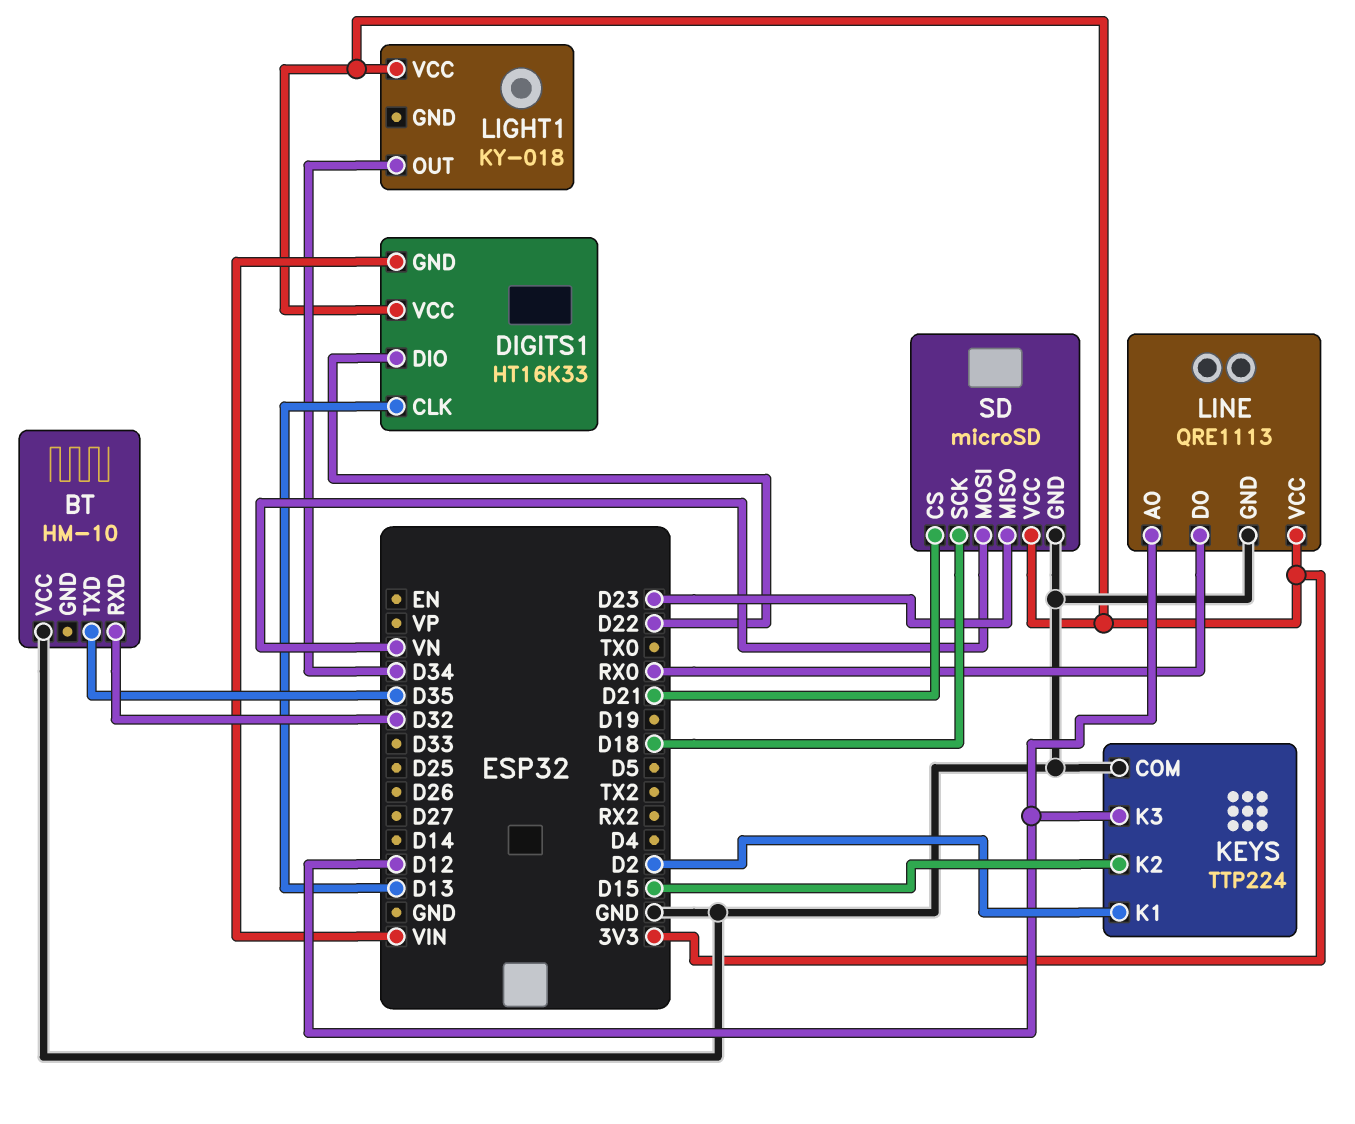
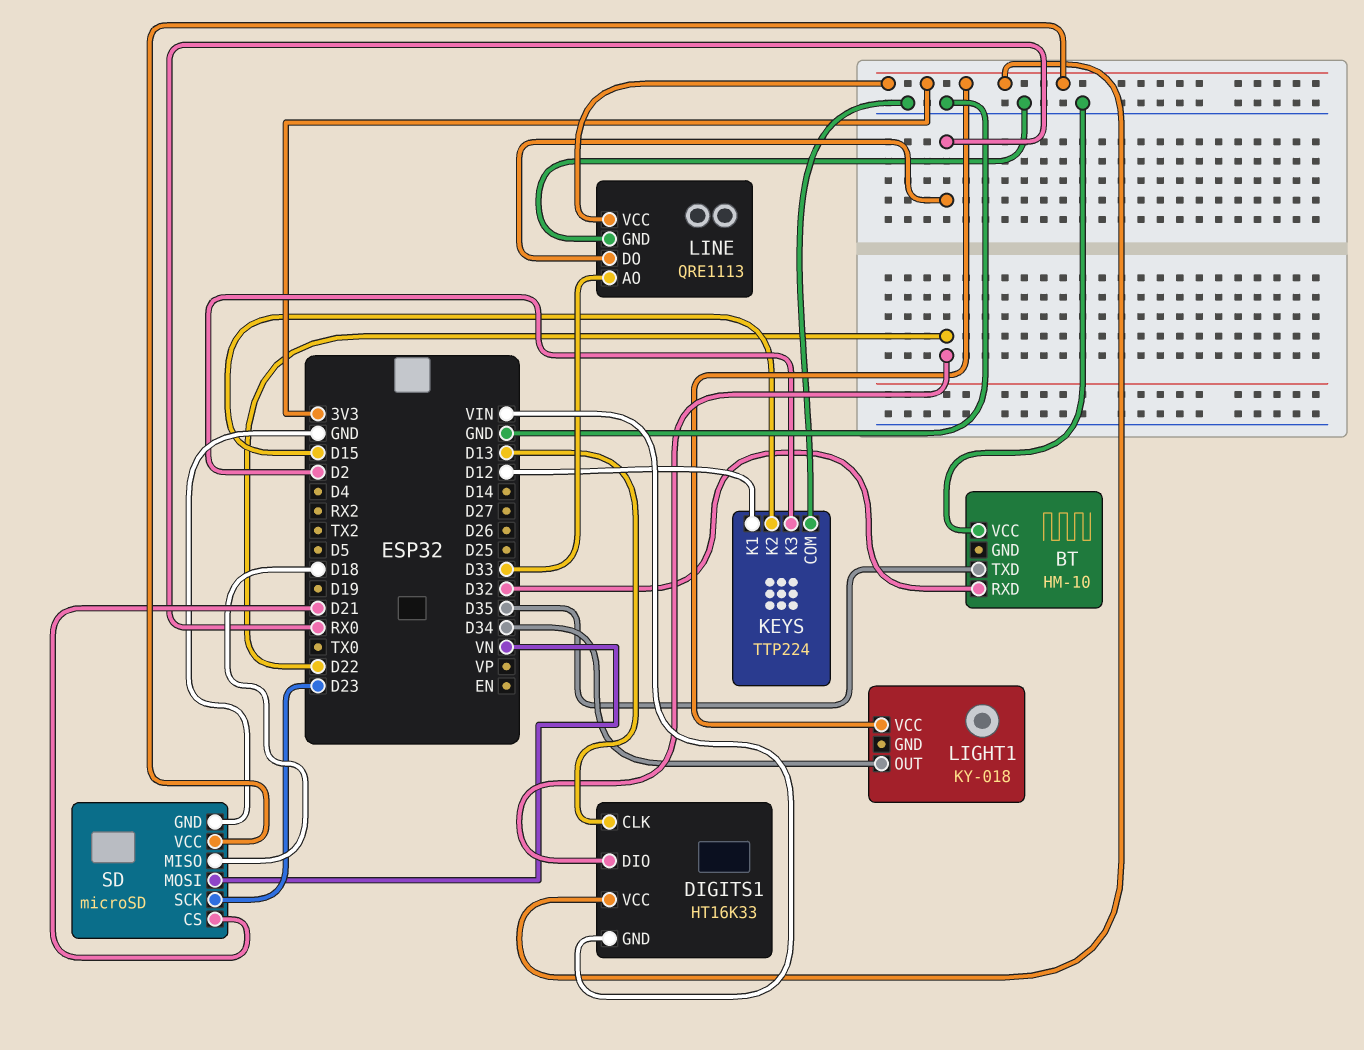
KEYS pin K1: D2 -> D12
KEYS pin K3: D12 -> D2
LINE pin AO: D12 -> D33
SD pin MISO: D23 -> D18
SD pin SCK: D18 -> D23

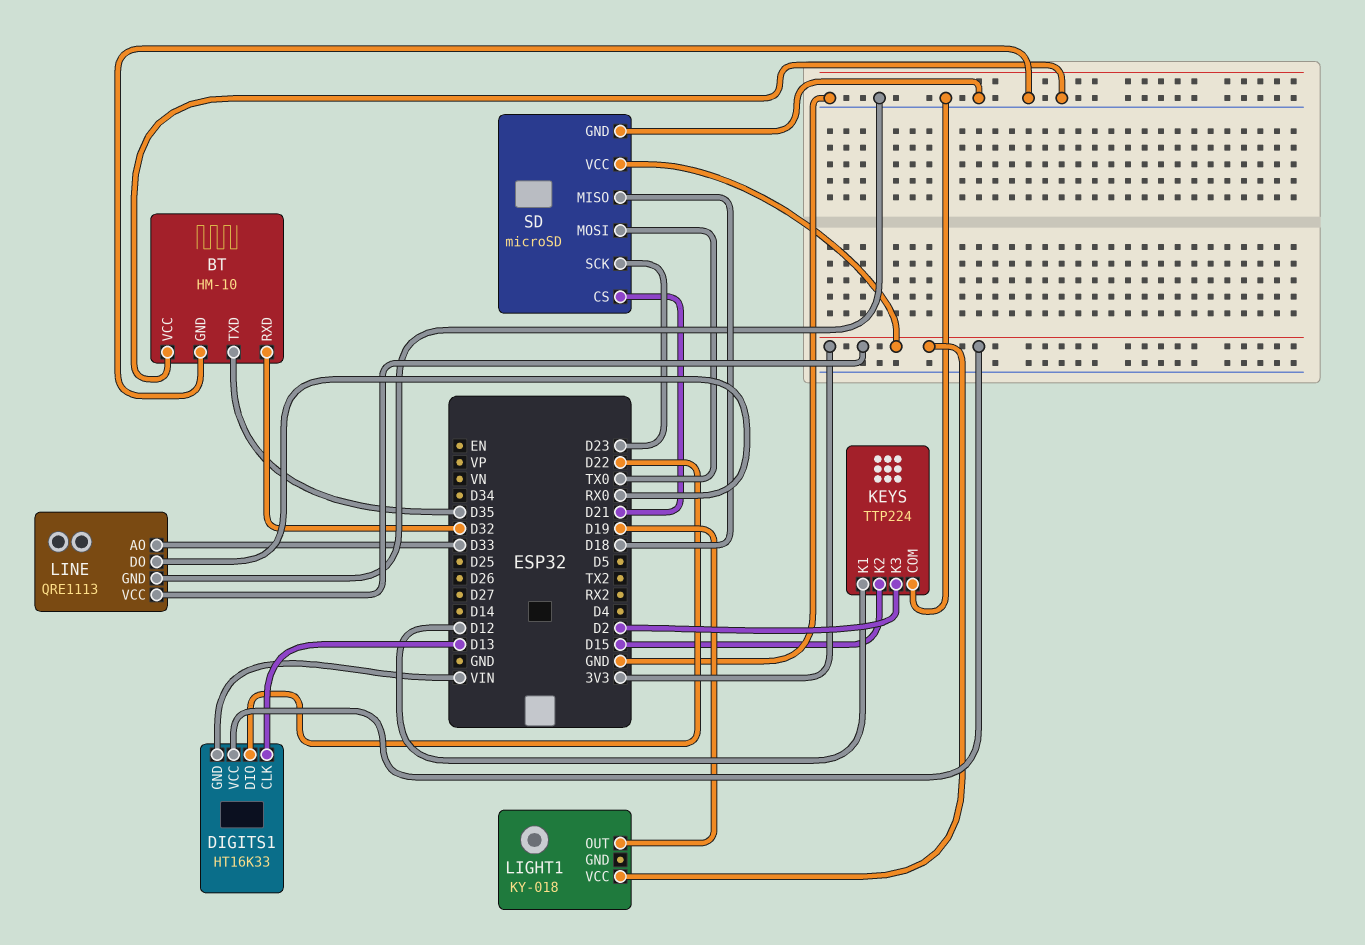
BT pin GND: none -> GND
LIGHT1 pin OUT: D34 -> D19
SD pin MOSI: VN -> TX0

